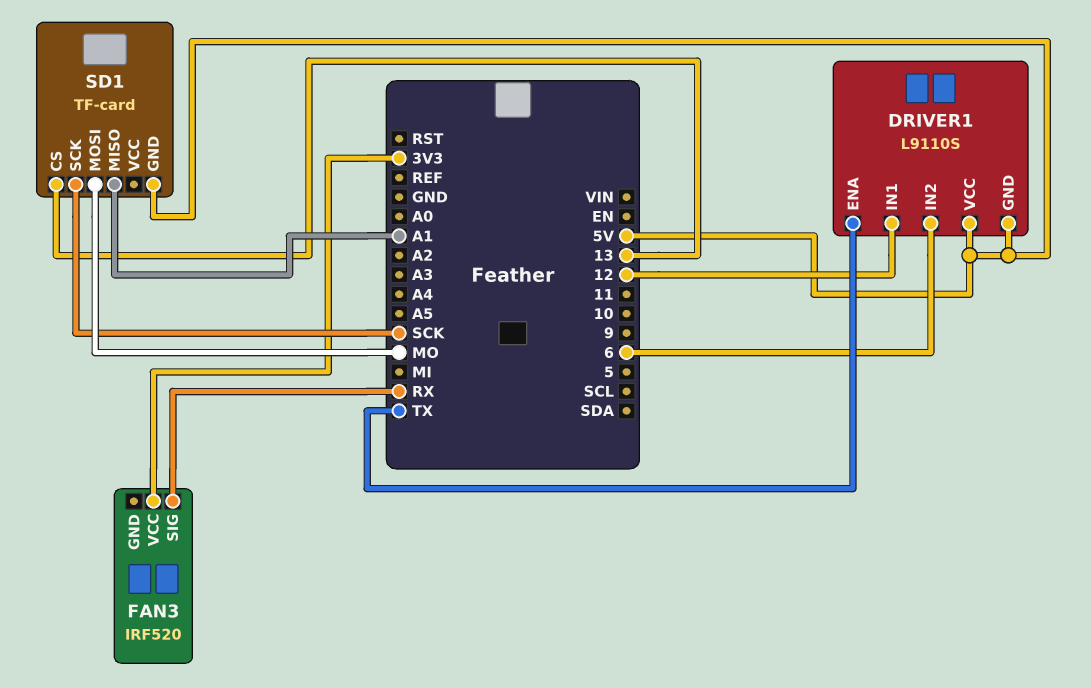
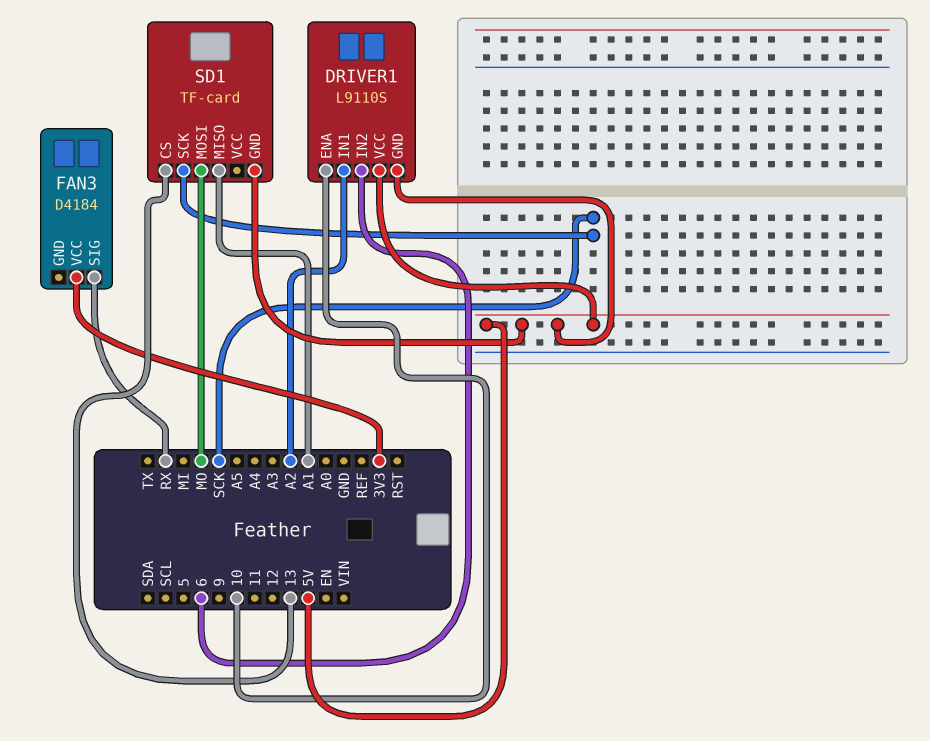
DRIVER1 pin ENA: TX -> 10
DRIVER1 pin IN1: 12 -> A2
FAN3: IRF520 -> D4184

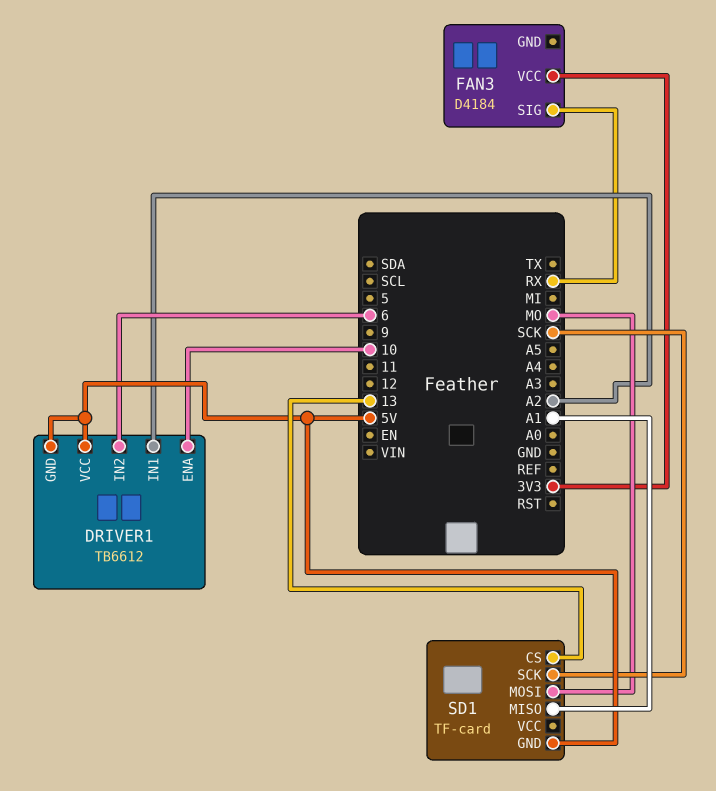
DRIVER1: L9110S -> TB6612

